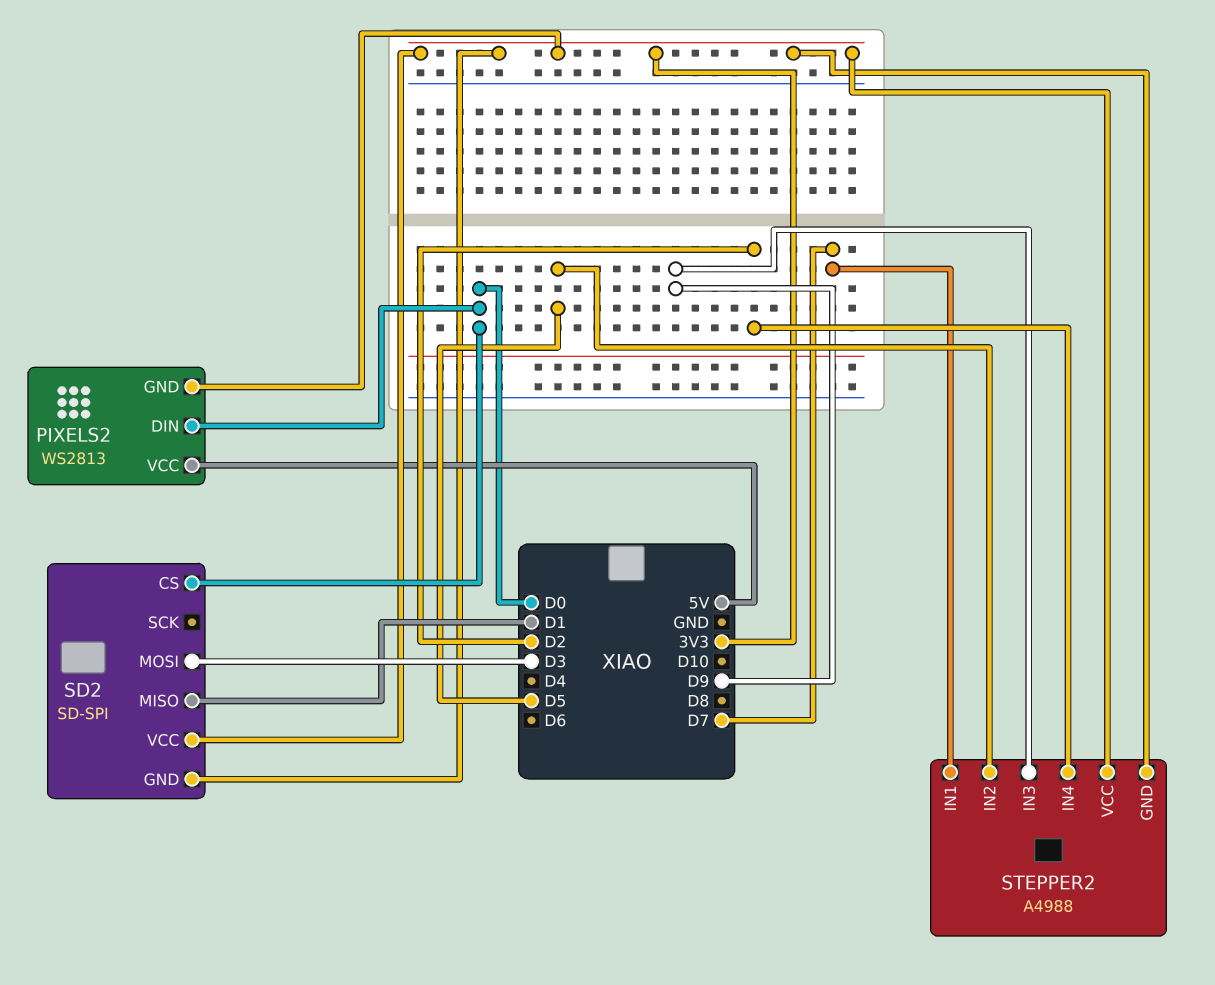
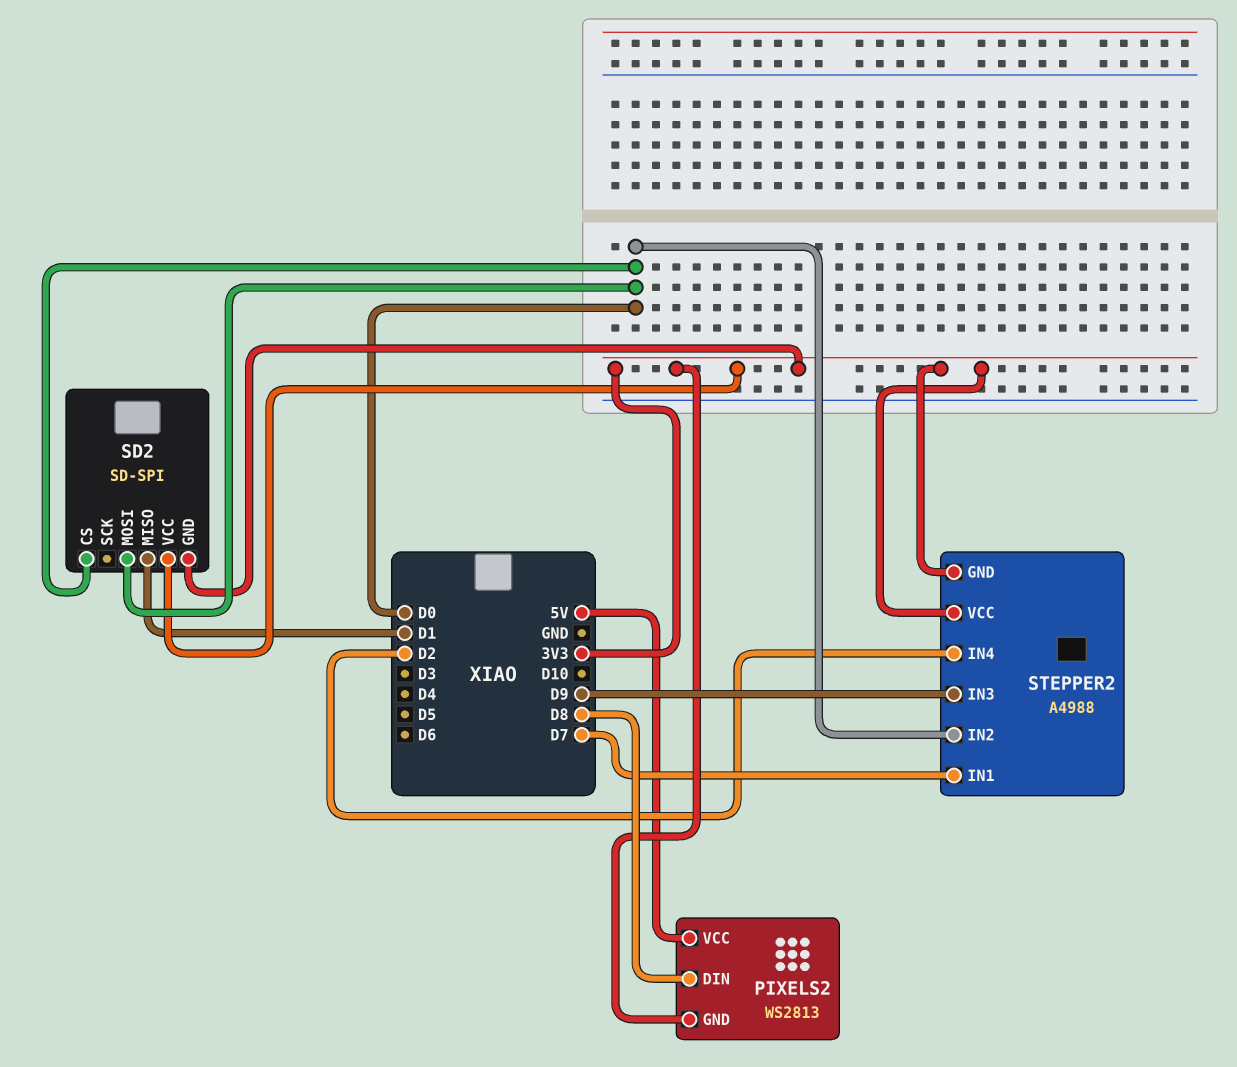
PIXELS2 pin DIN: D0 -> D8
SD2 pin MOSI: D3 -> D0
STEPPER2 pin IN2: D5 -> D0

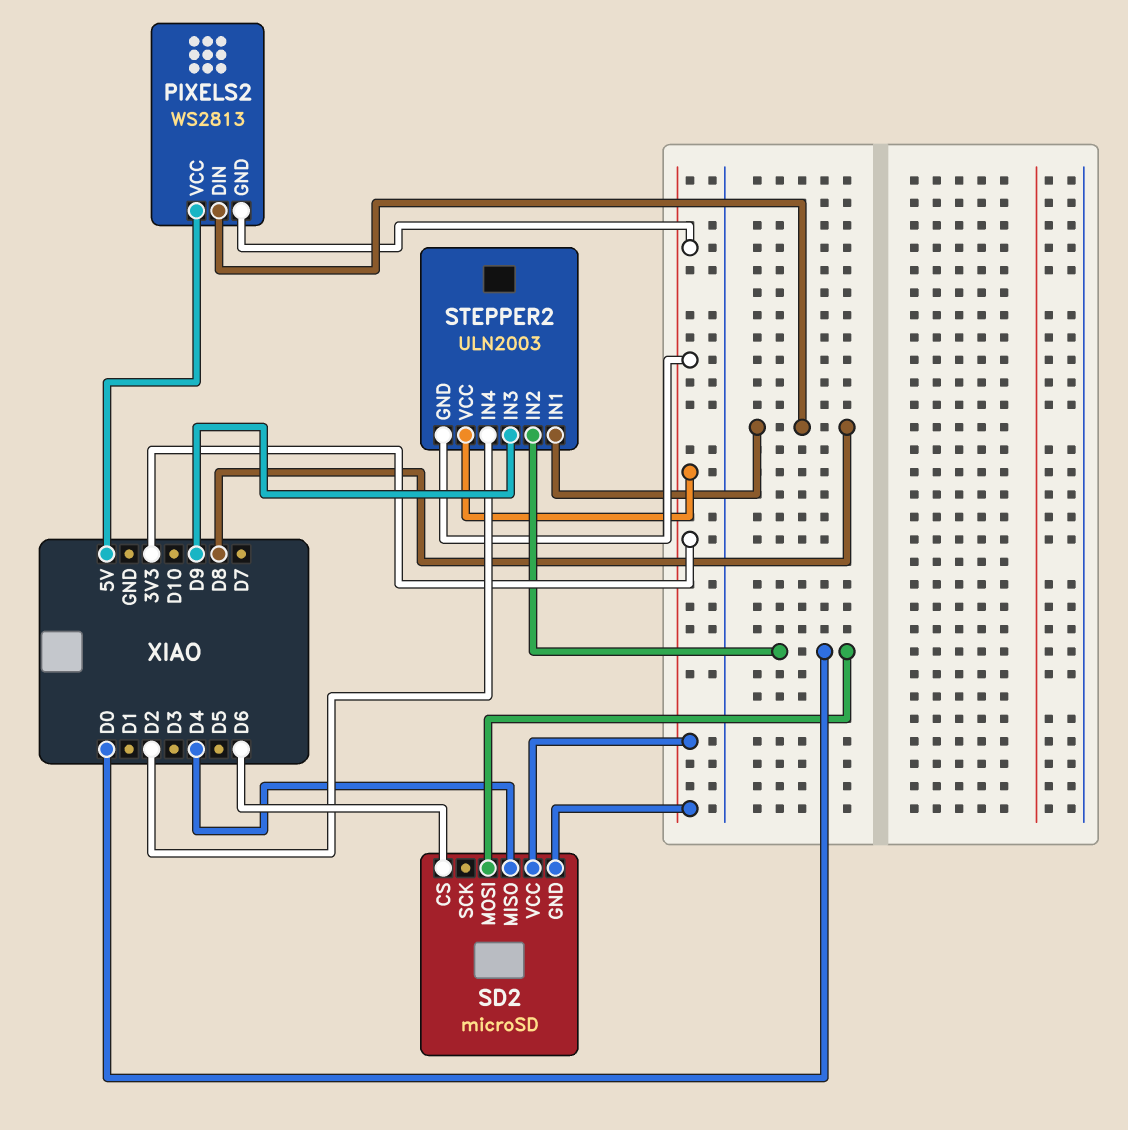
SD2: SD-SPI -> microSD
SD2 pin CS: D0 -> D6
SD2 pin MISO: D1 -> D4
STEPPER2: A4988 -> ULN2003
STEPPER2 pin IN1: D7 -> D8

